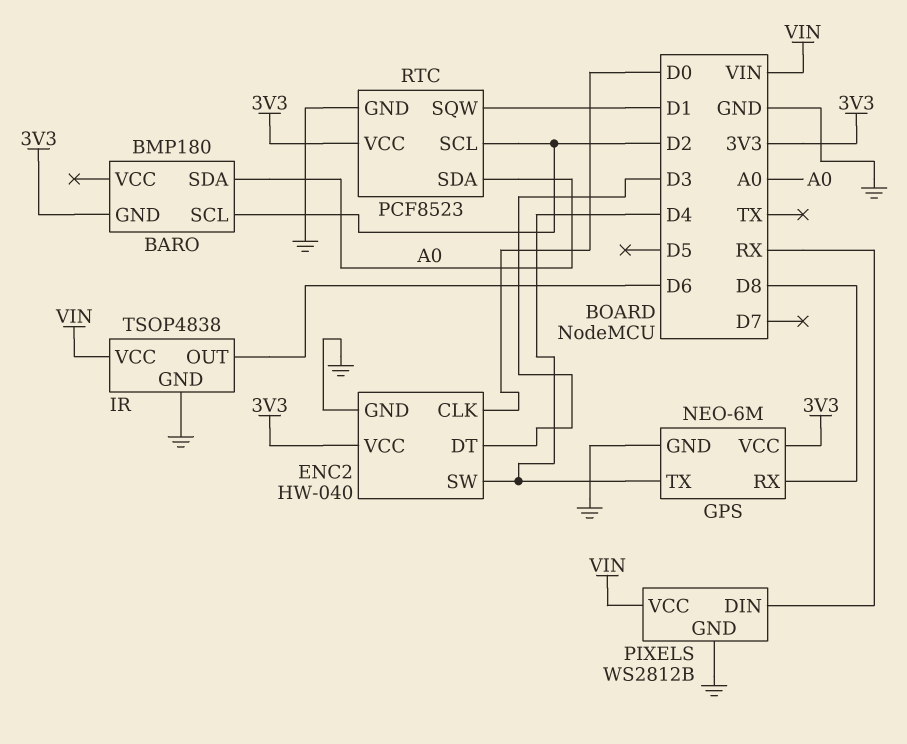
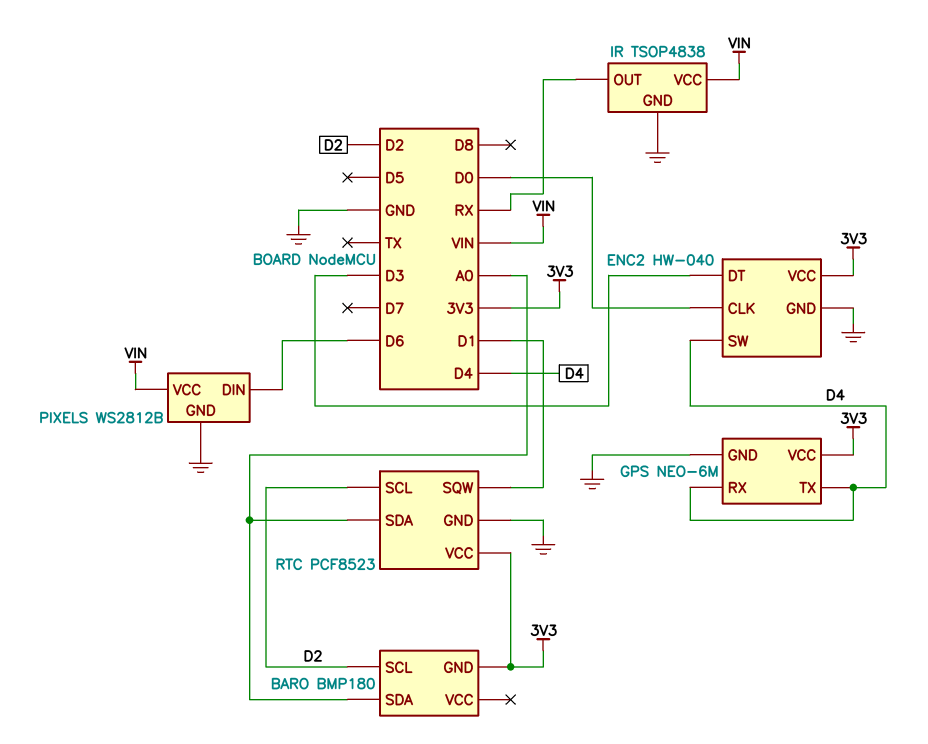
GPS pin RX: D8 -> D4
IR pin OUT: D6 -> RX
PIXELS pin DIN: RX -> D6

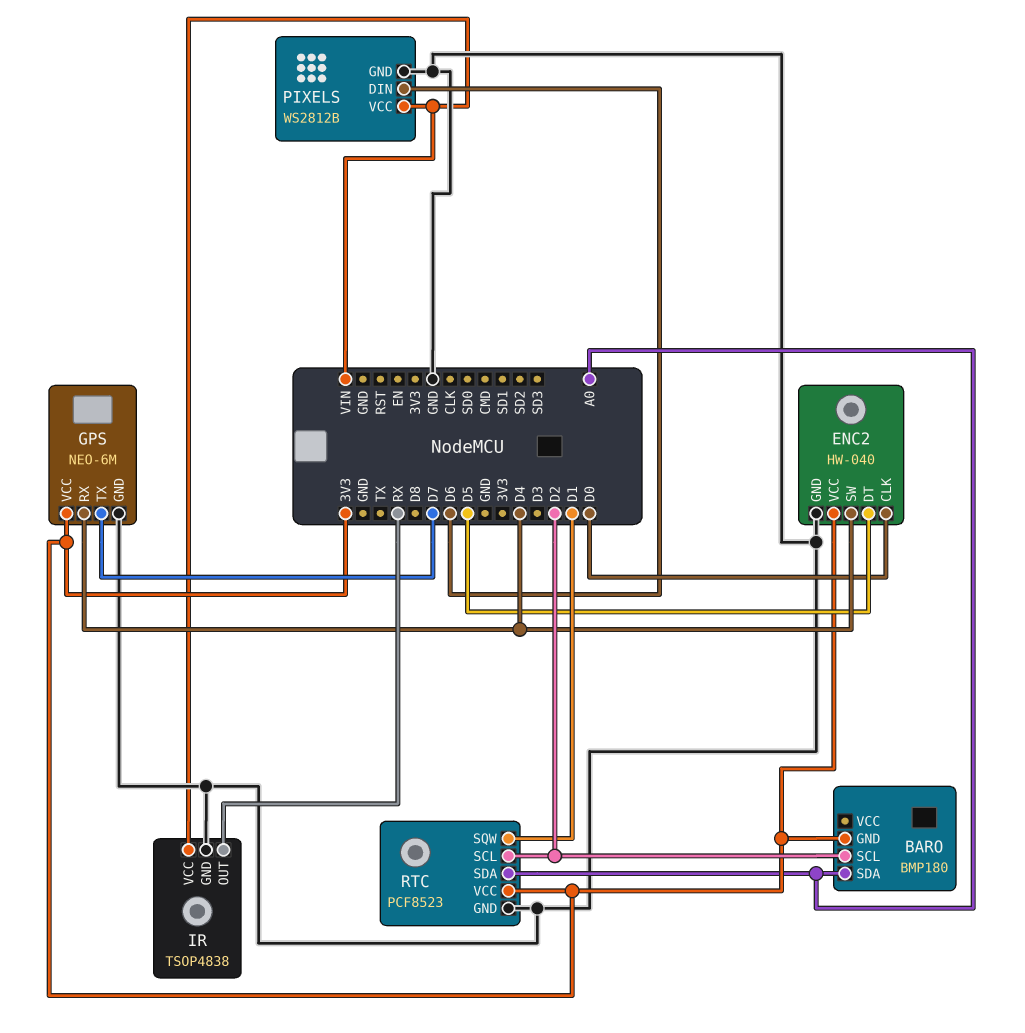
ENC2 pin DT: D3 -> D5
GPS pin TX: D4 -> D7

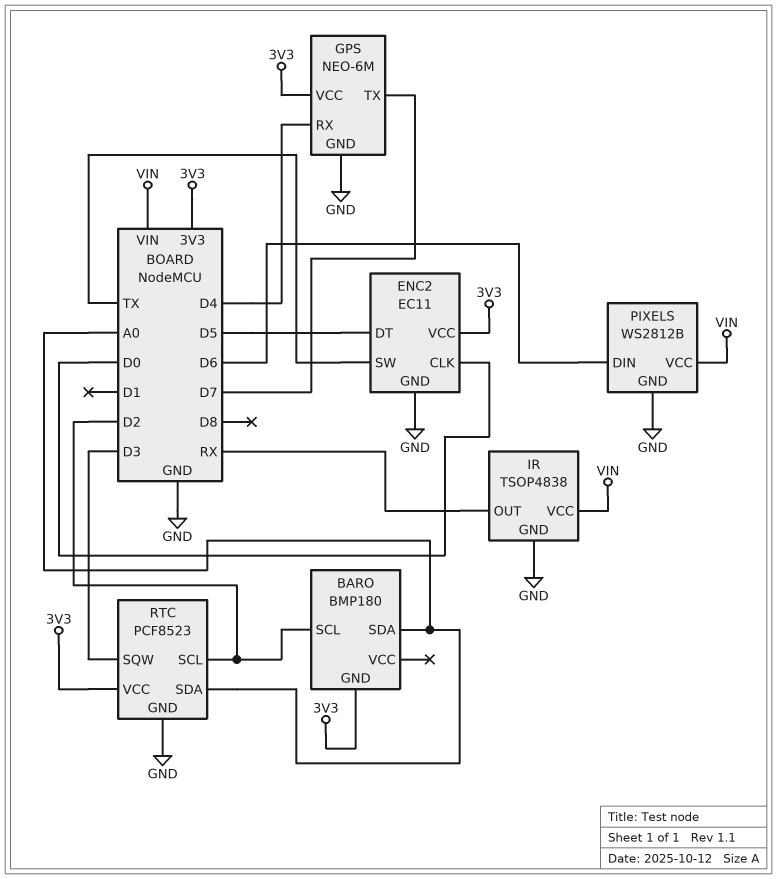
ENC2: HW-040 -> EC11
ENC2 pin SW: D4 -> TX
RTC pin SQW: D1 -> D3

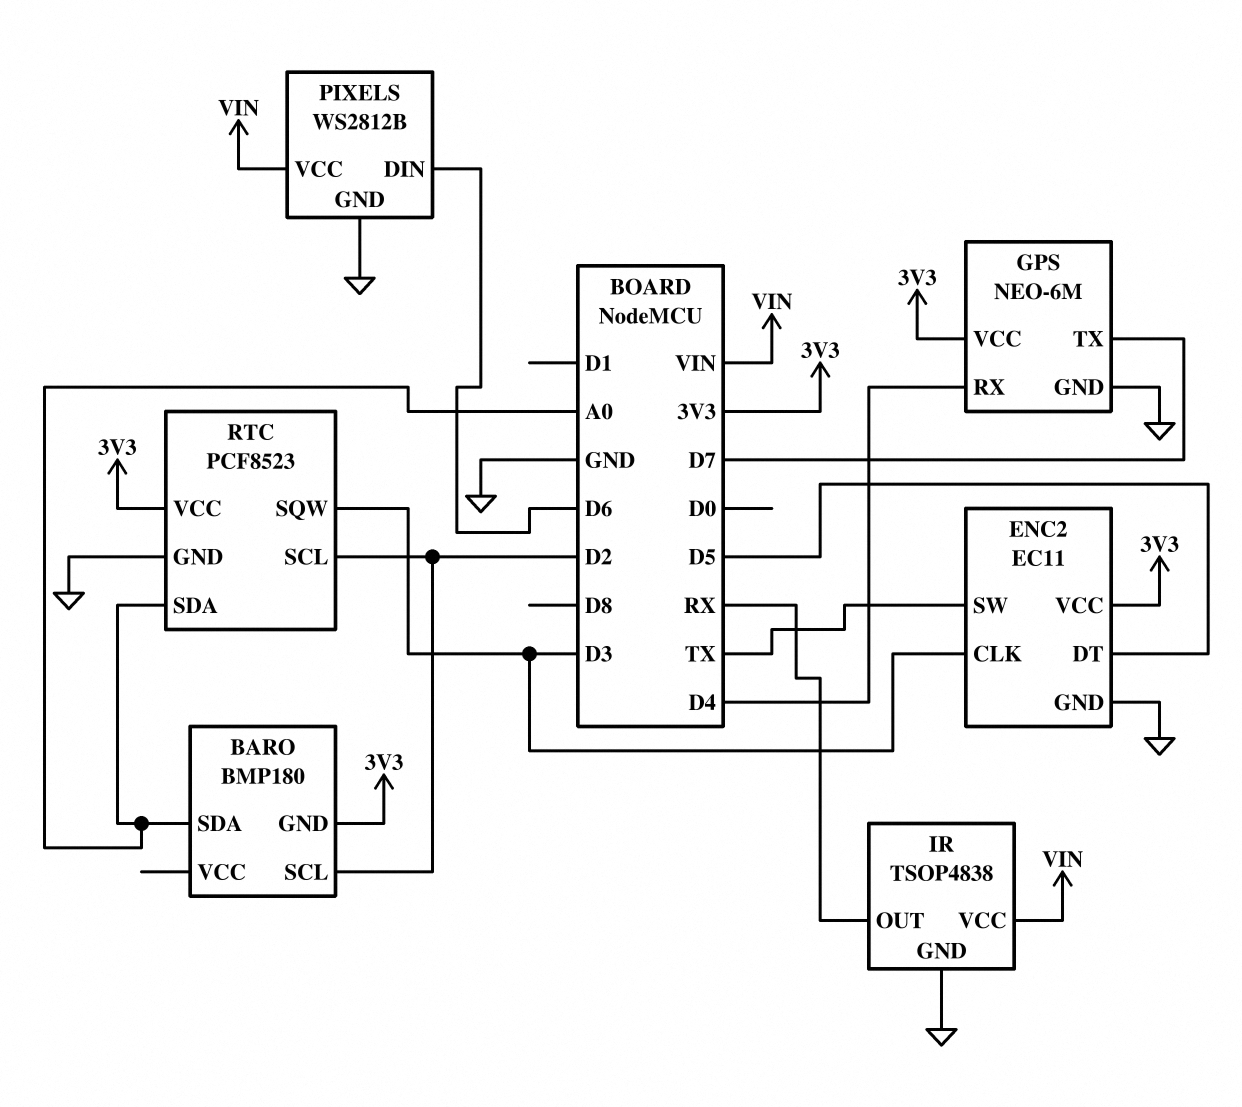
ENC2 pin CLK: D0 -> D3

